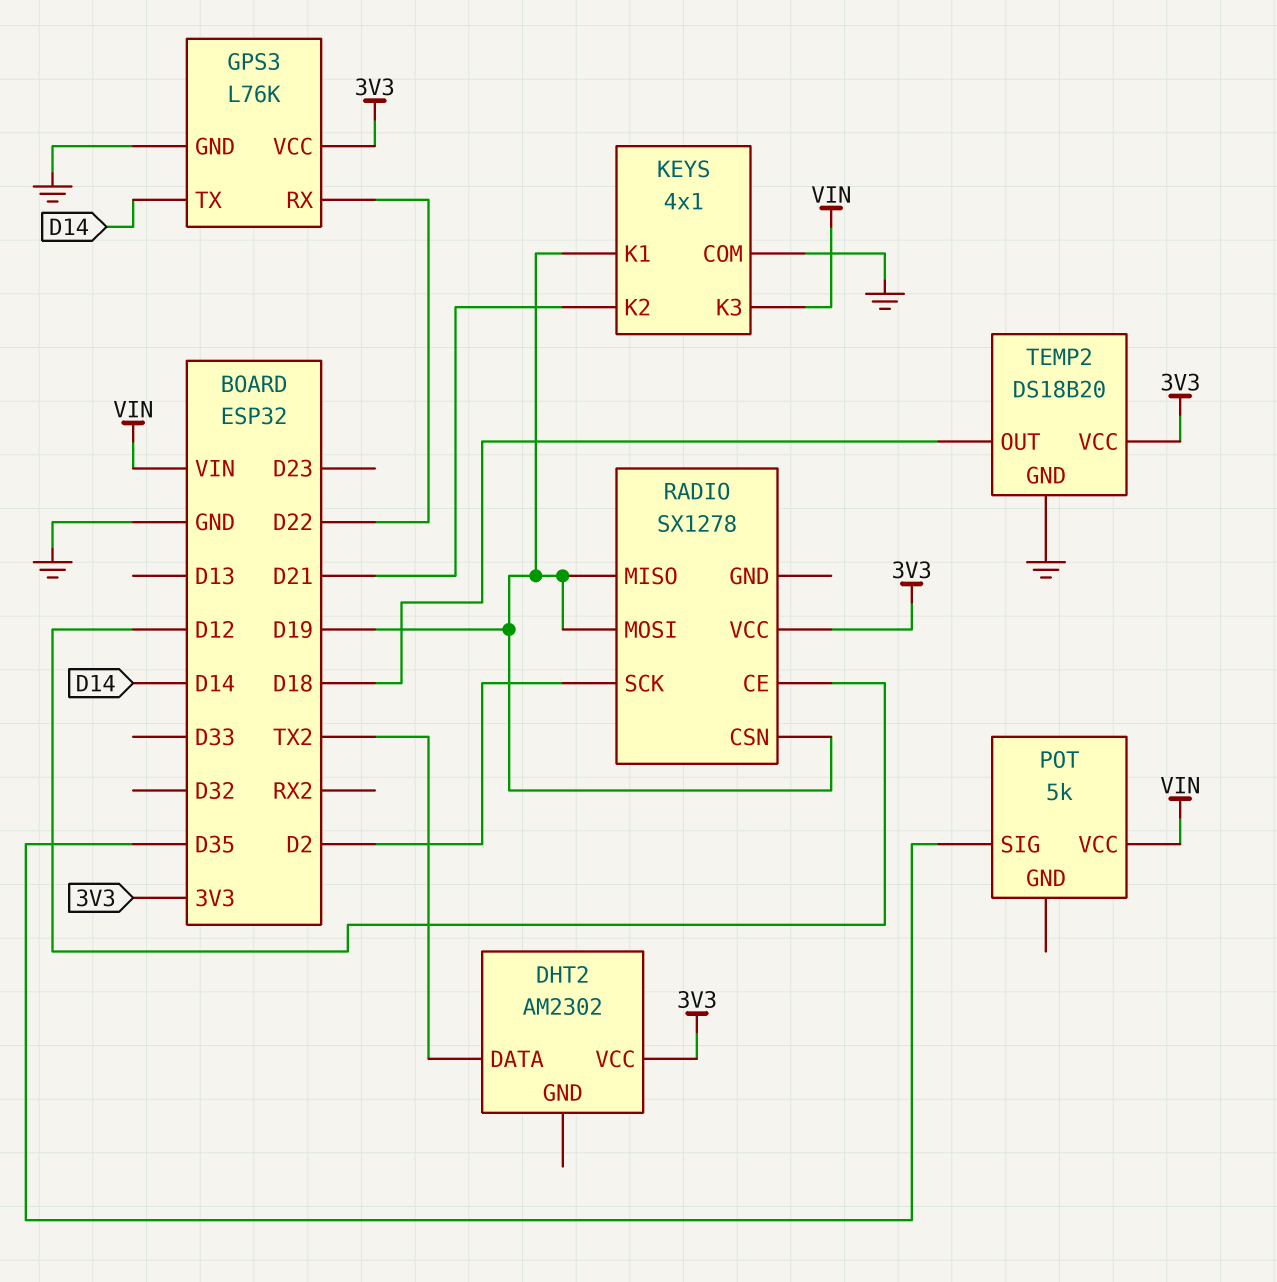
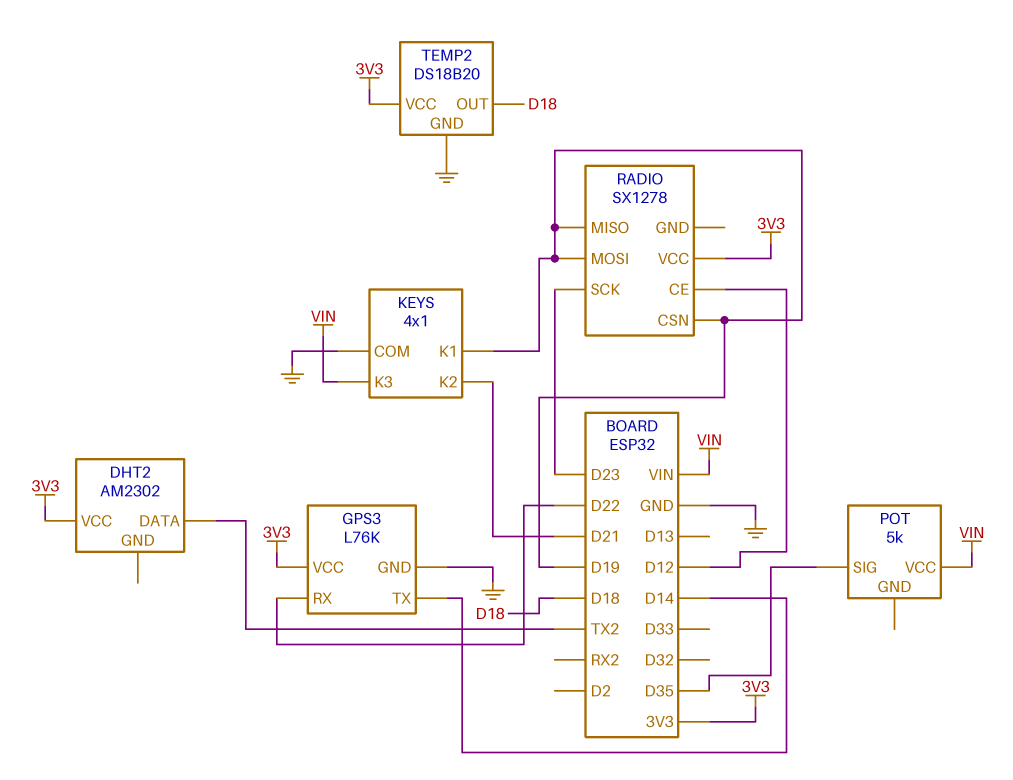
RADIO pin SCK: D2 -> D23

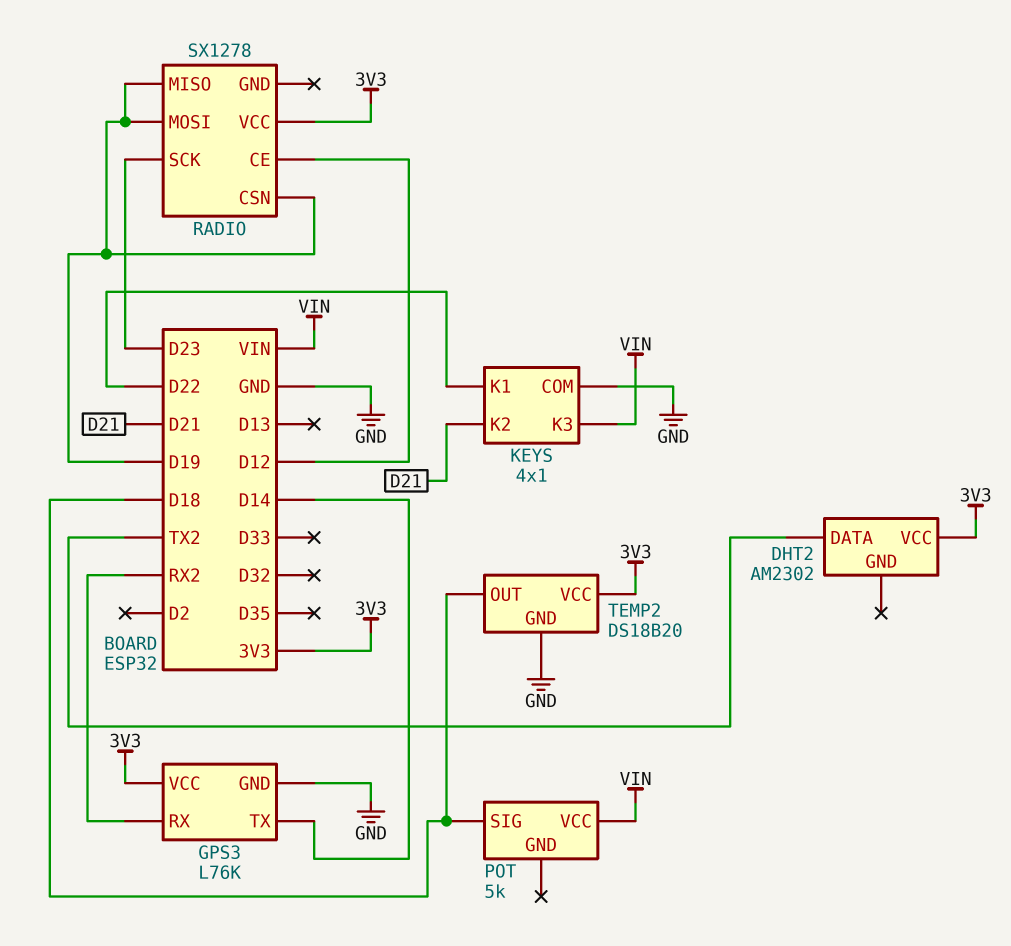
GPS3 pin RX: D22 -> RX2
KEYS pin K1: D19 -> D22
POT pin SIG: D35 -> D18

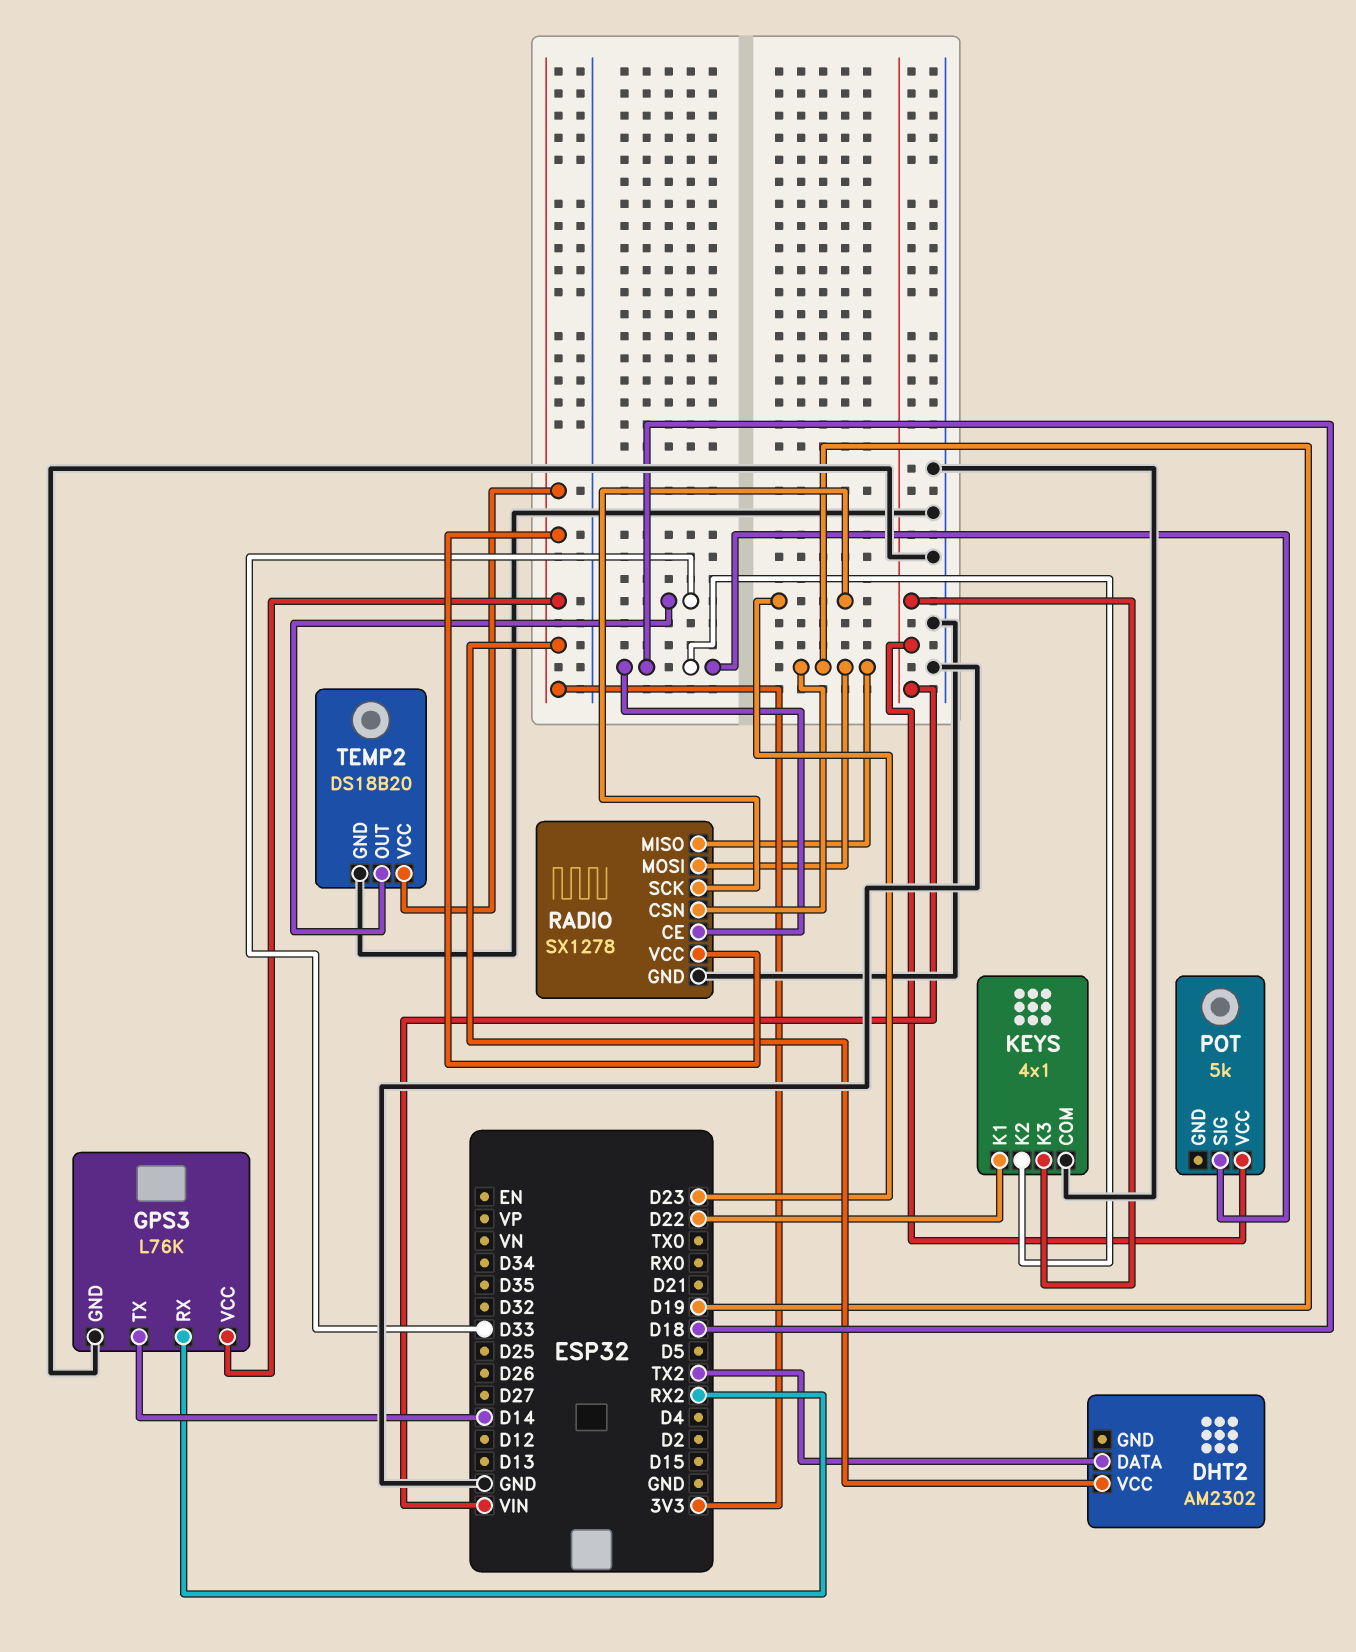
KEYS pin K2: D21 -> D18
RADIO pin CE: D12 -> D18
RADIO pin GND: none -> GND
TEMP2 pin OUT: D18 -> D33

